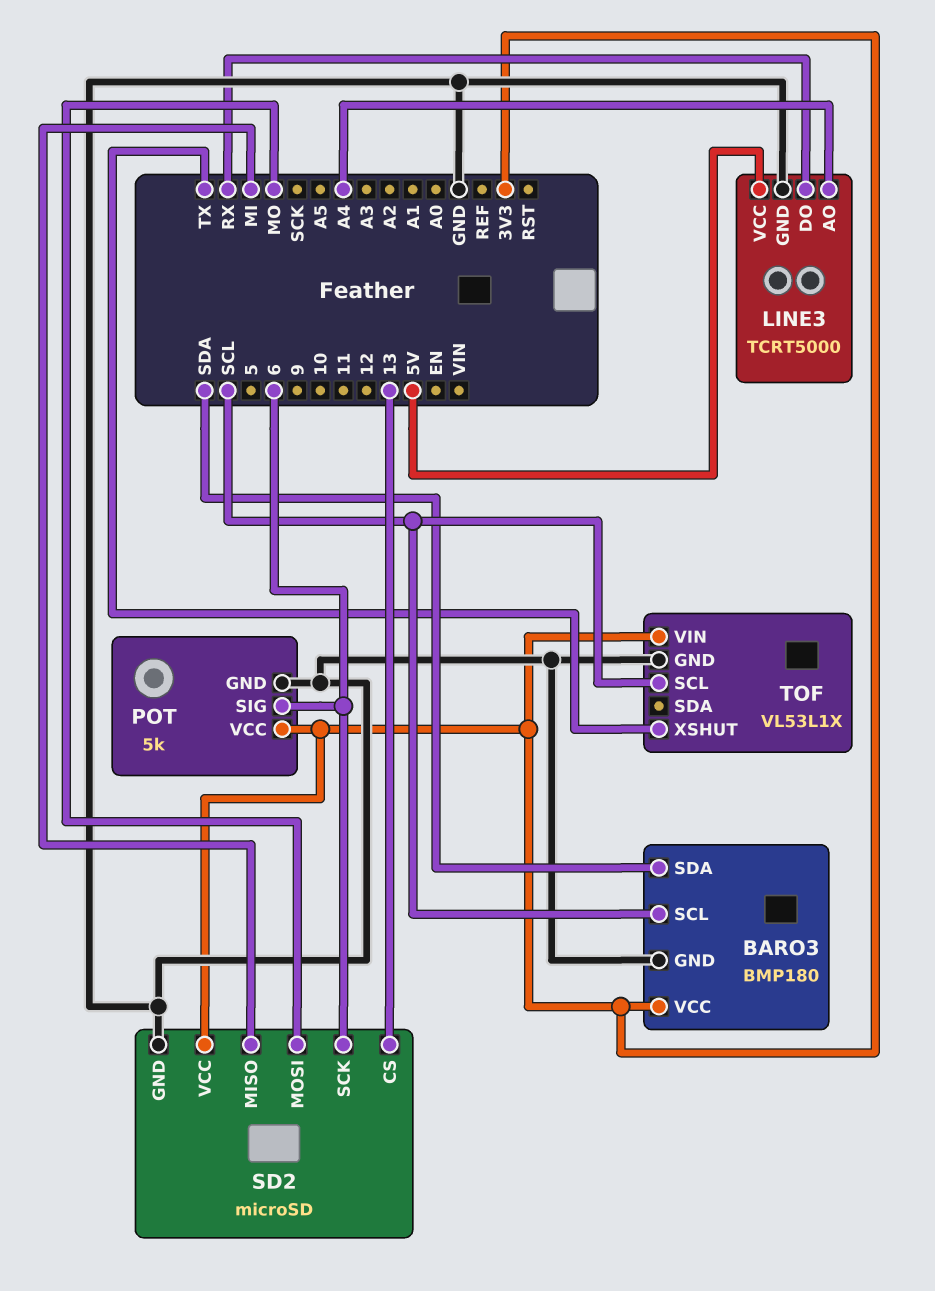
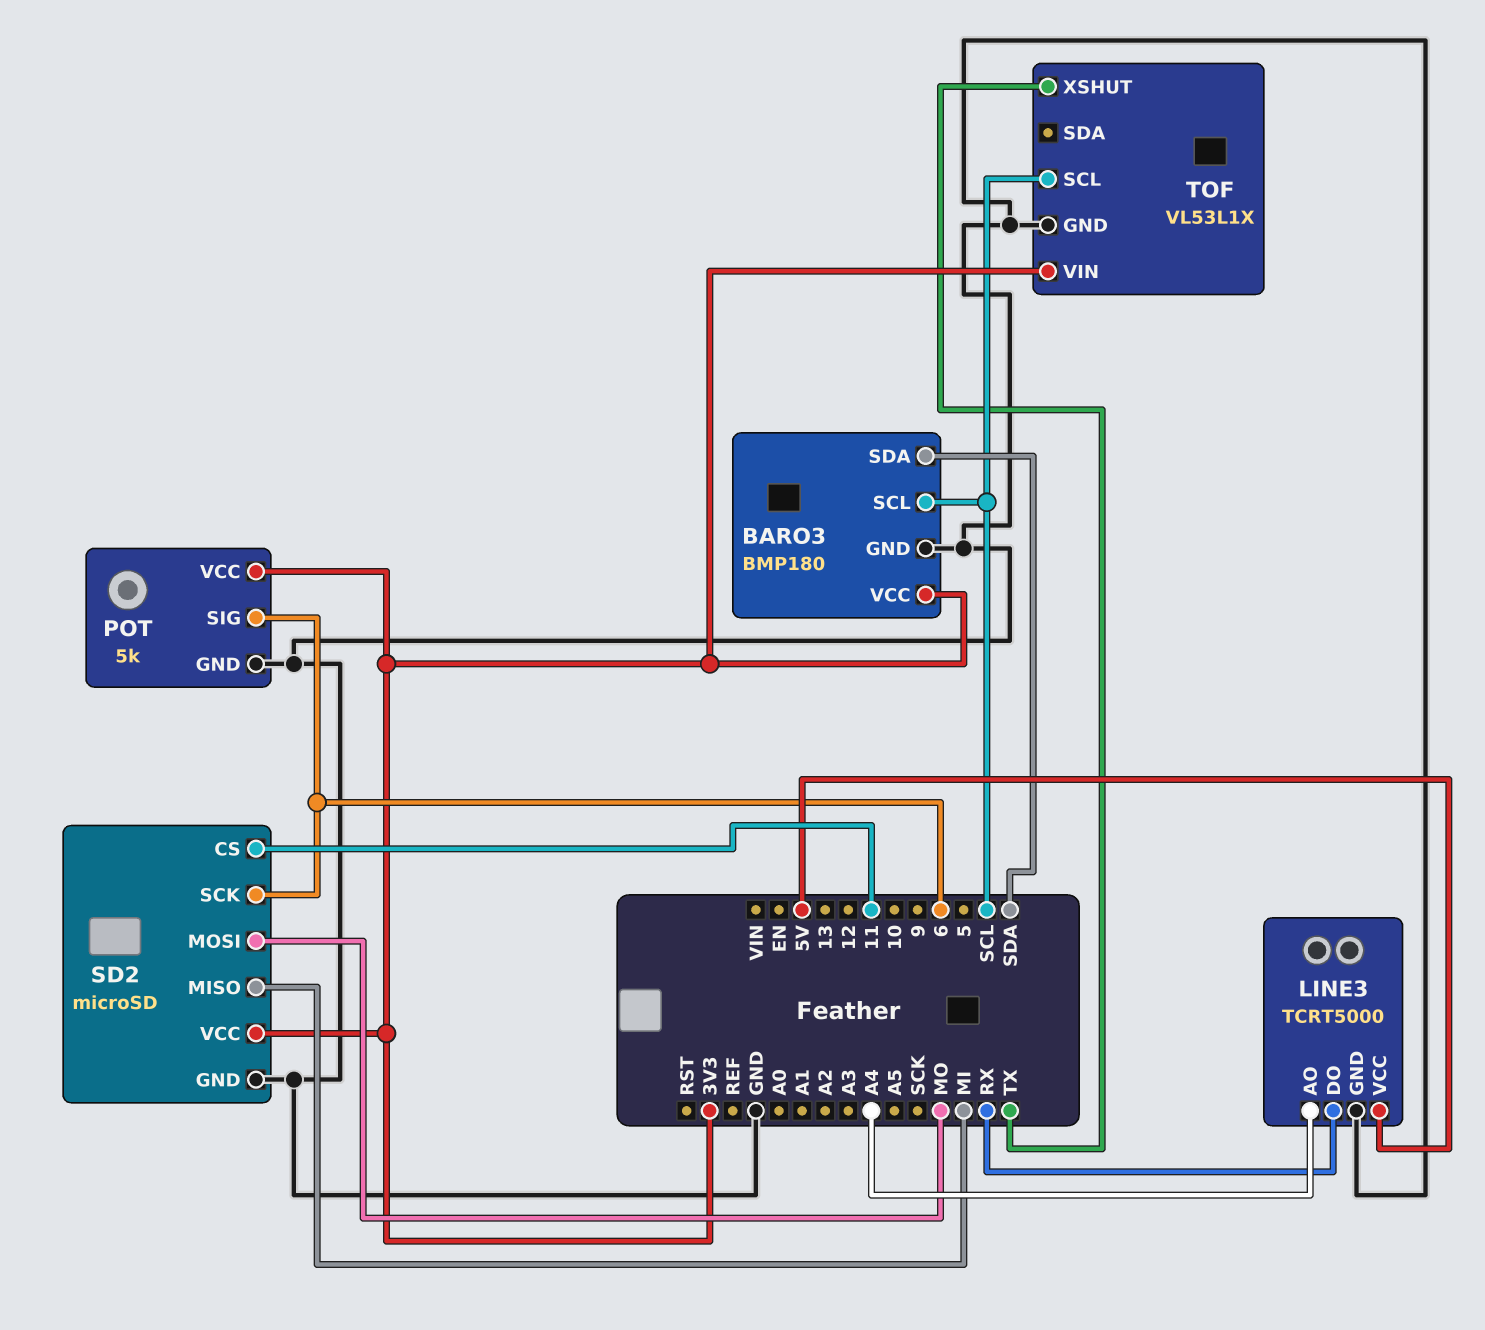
SD2 pin CS: 13 -> 11

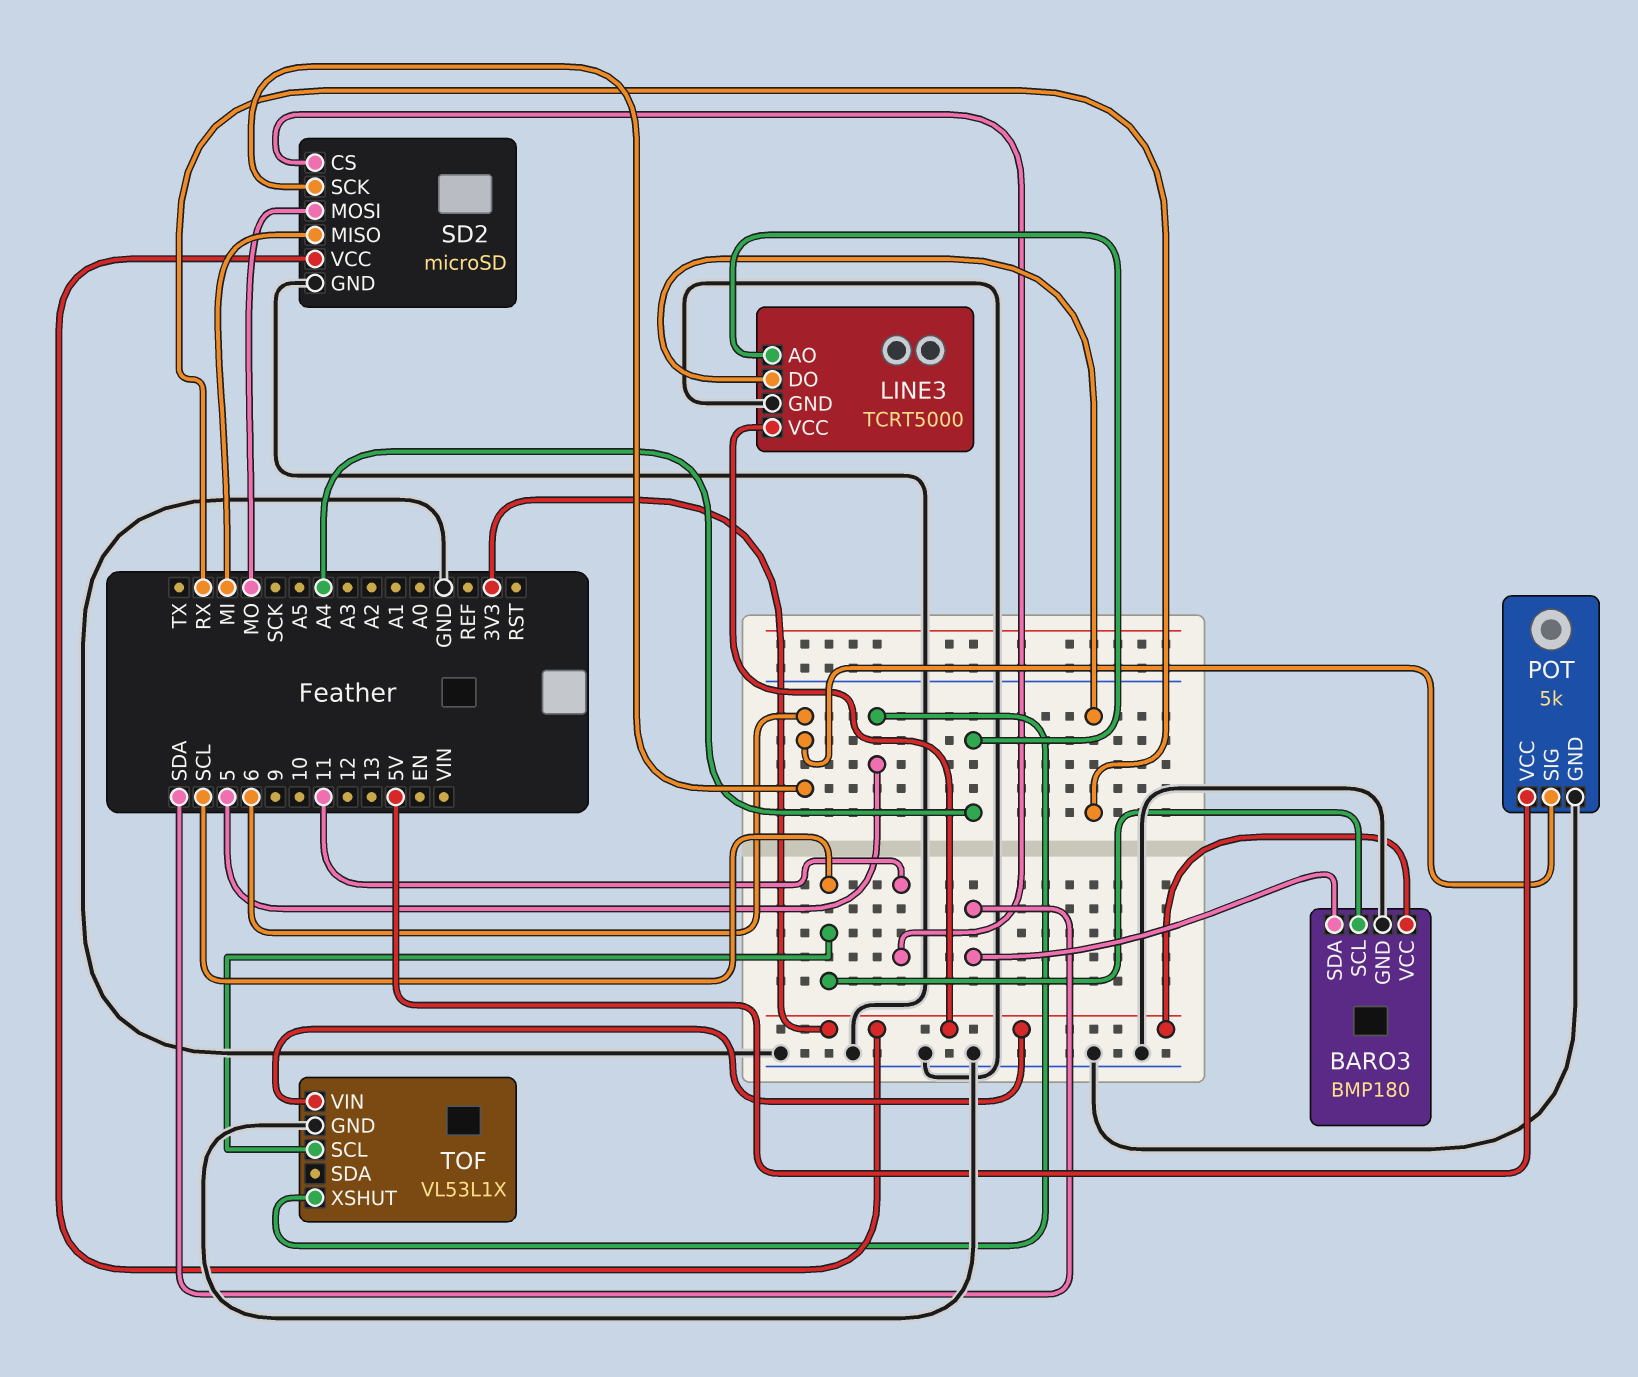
LINE3 pin VCC: 5V -> 3V3
POT pin VCC: 3V3 -> 5V
TOF pin XSHUT: TX -> 5

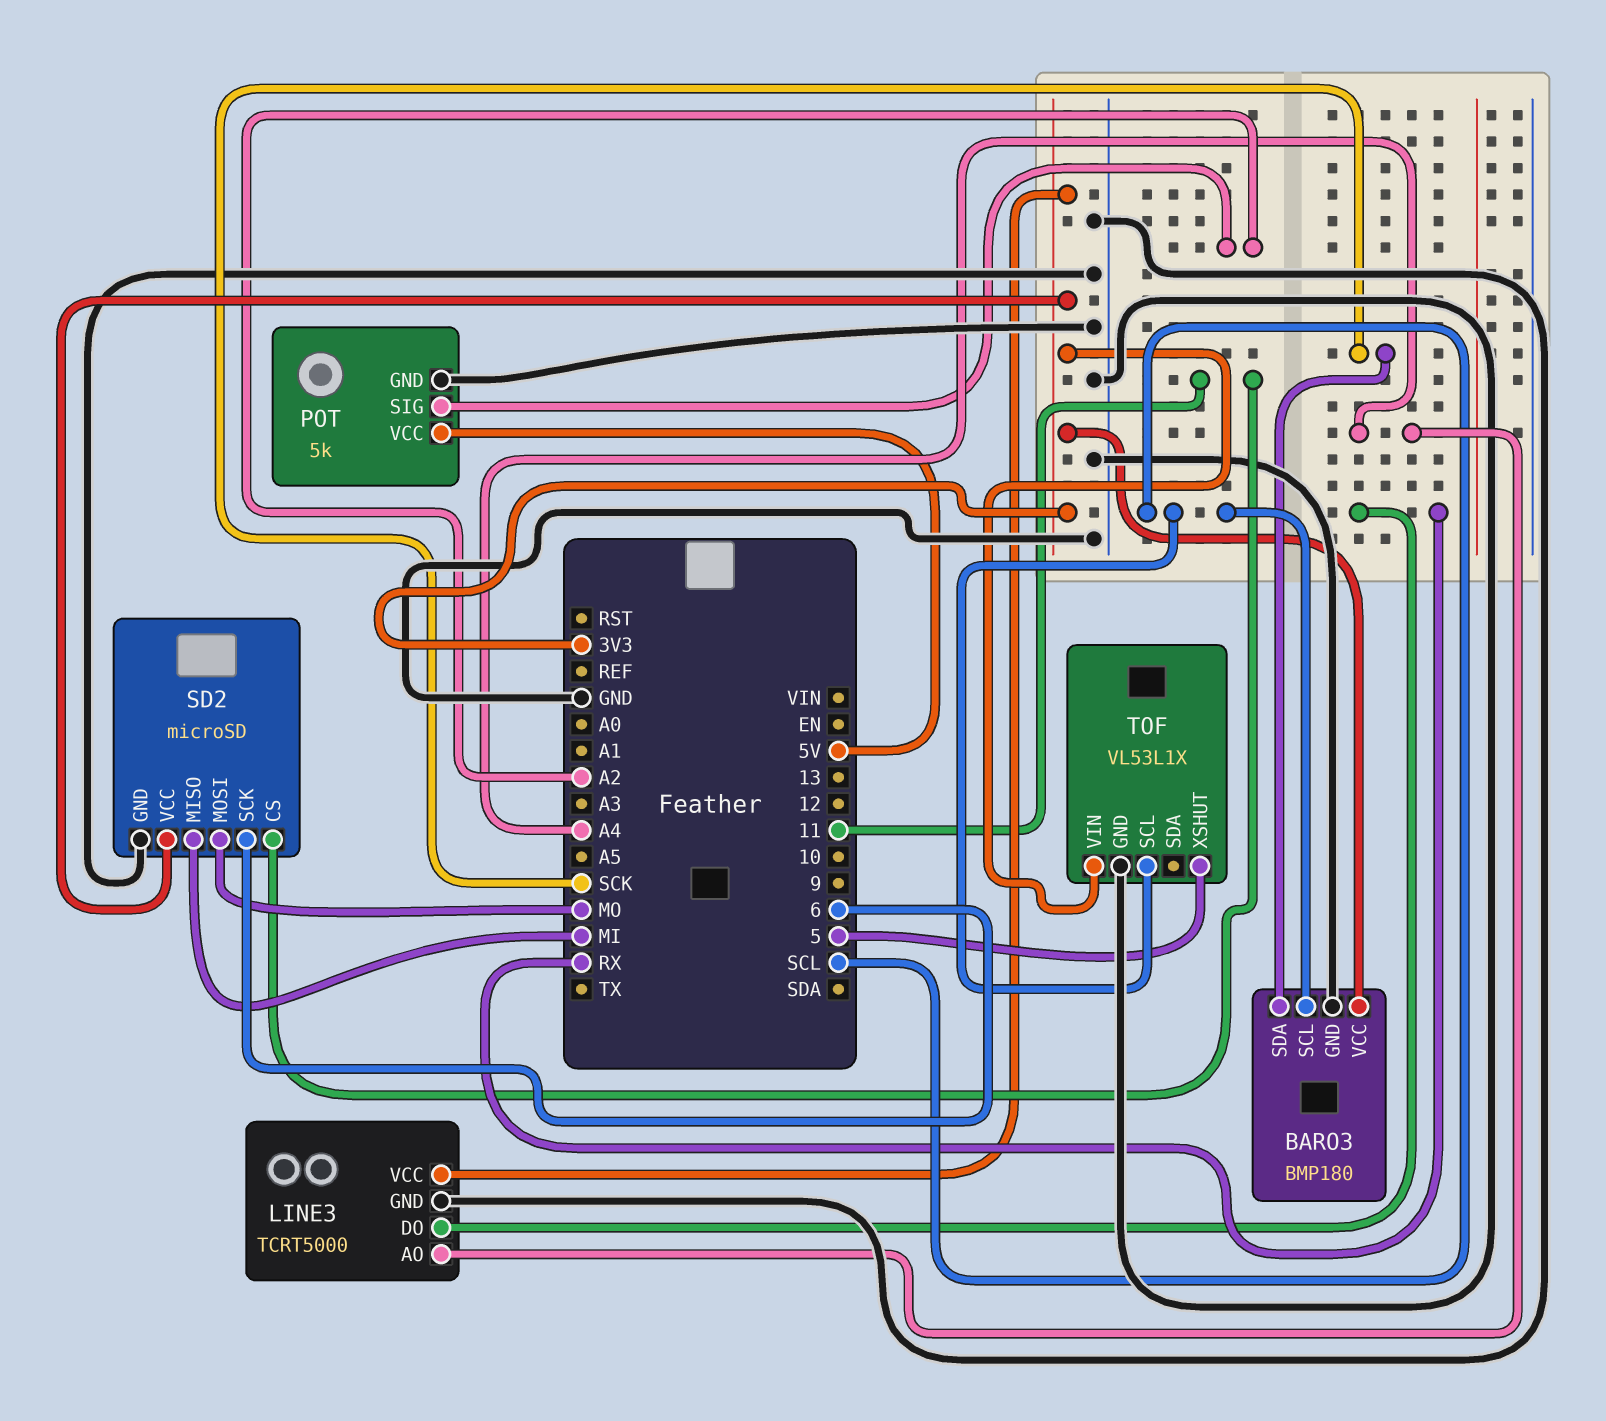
BARO3 pin SDA: SDA -> SCK
POT pin SIG: 6 -> A2

